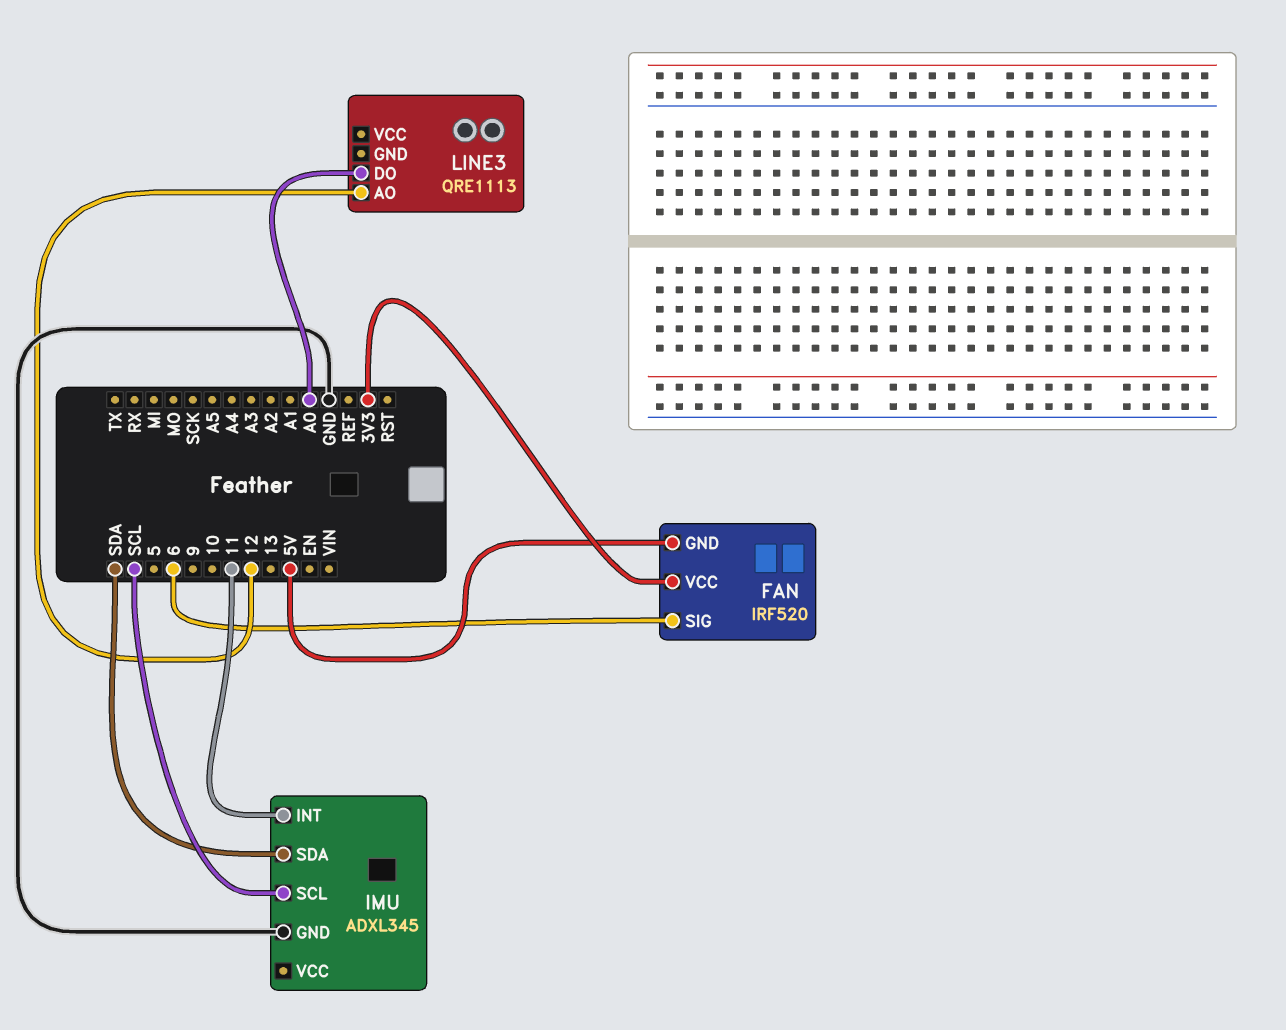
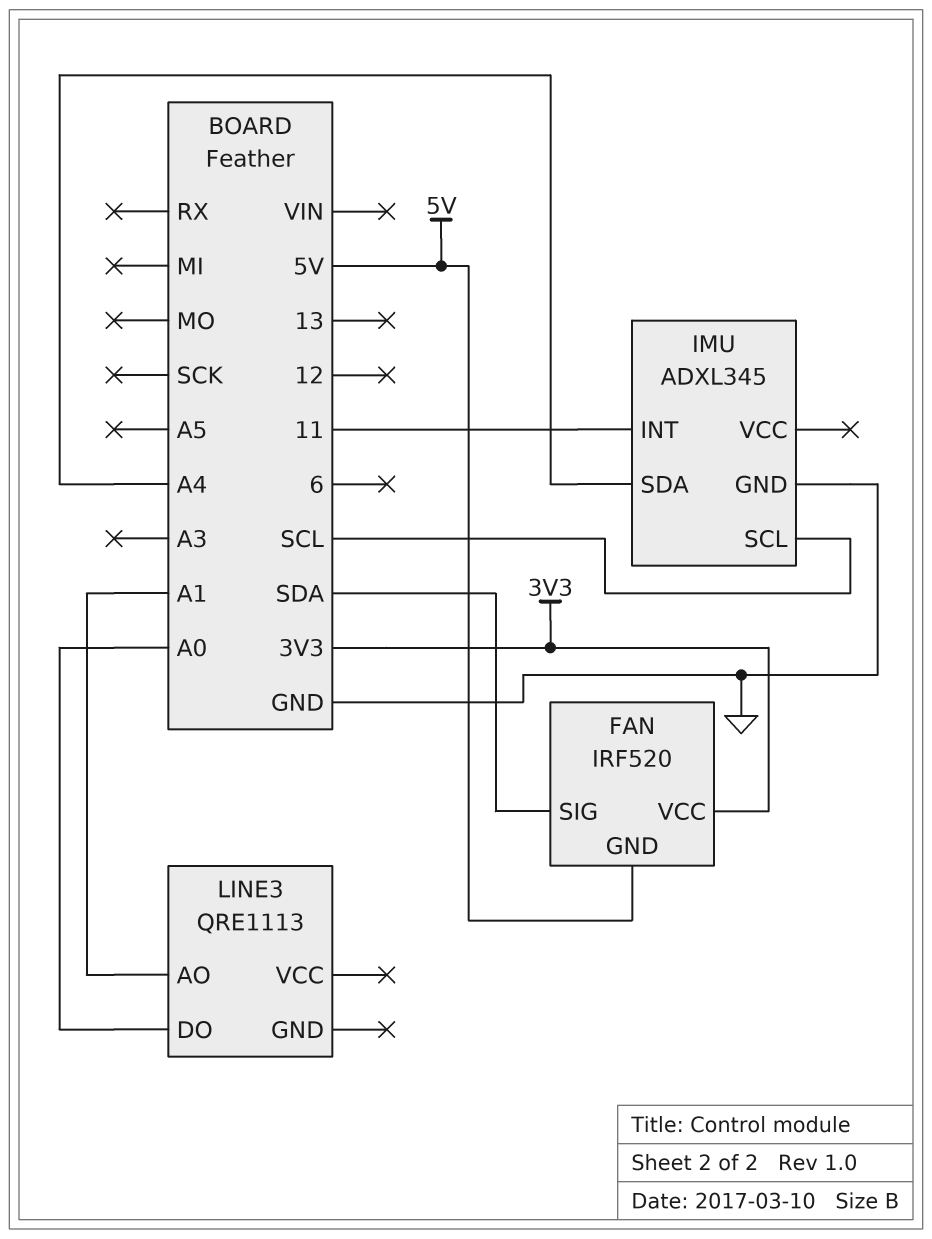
FAN pin SIG: 6 -> SDA
IMU pin SDA: SDA -> A4
LINE3 pin AO: 12 -> A1

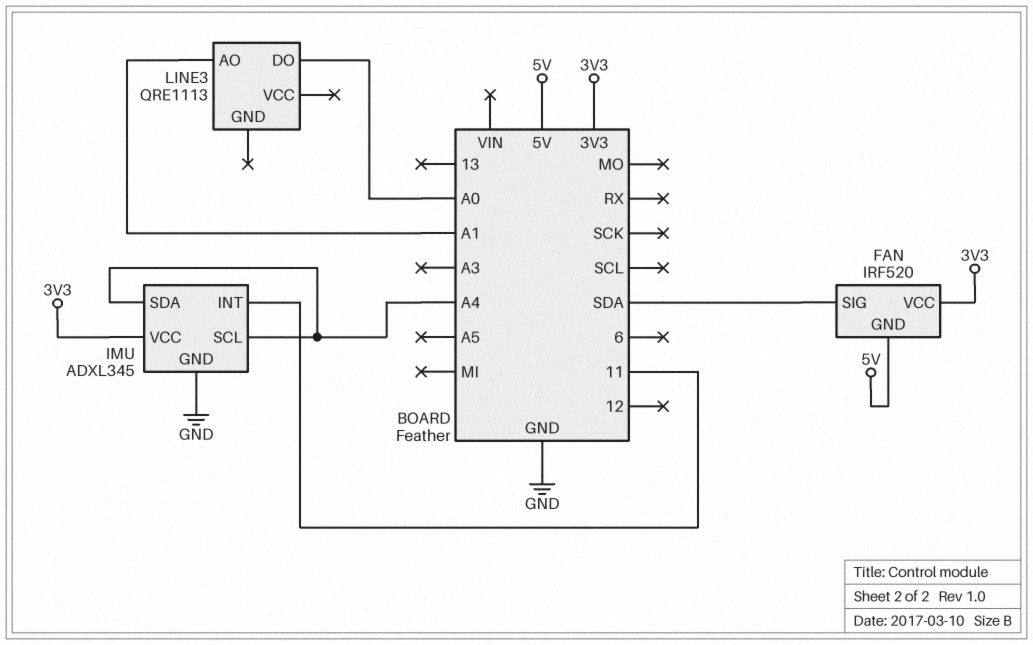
IMU pin SCL: SCL -> A4
IMU pin VCC: none -> 3V3

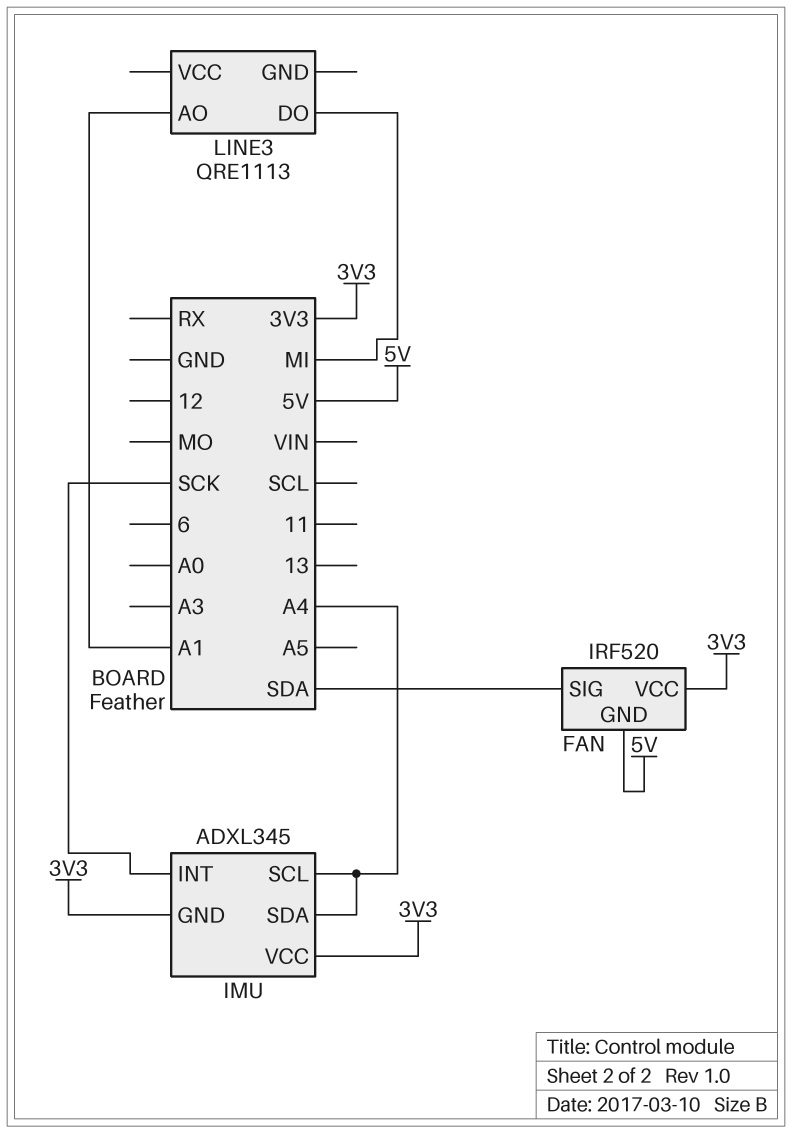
IMU pin GND: GND -> 3V3
IMU pin INT: 11 -> SCK
LINE3 pin DO: A0 -> MI

